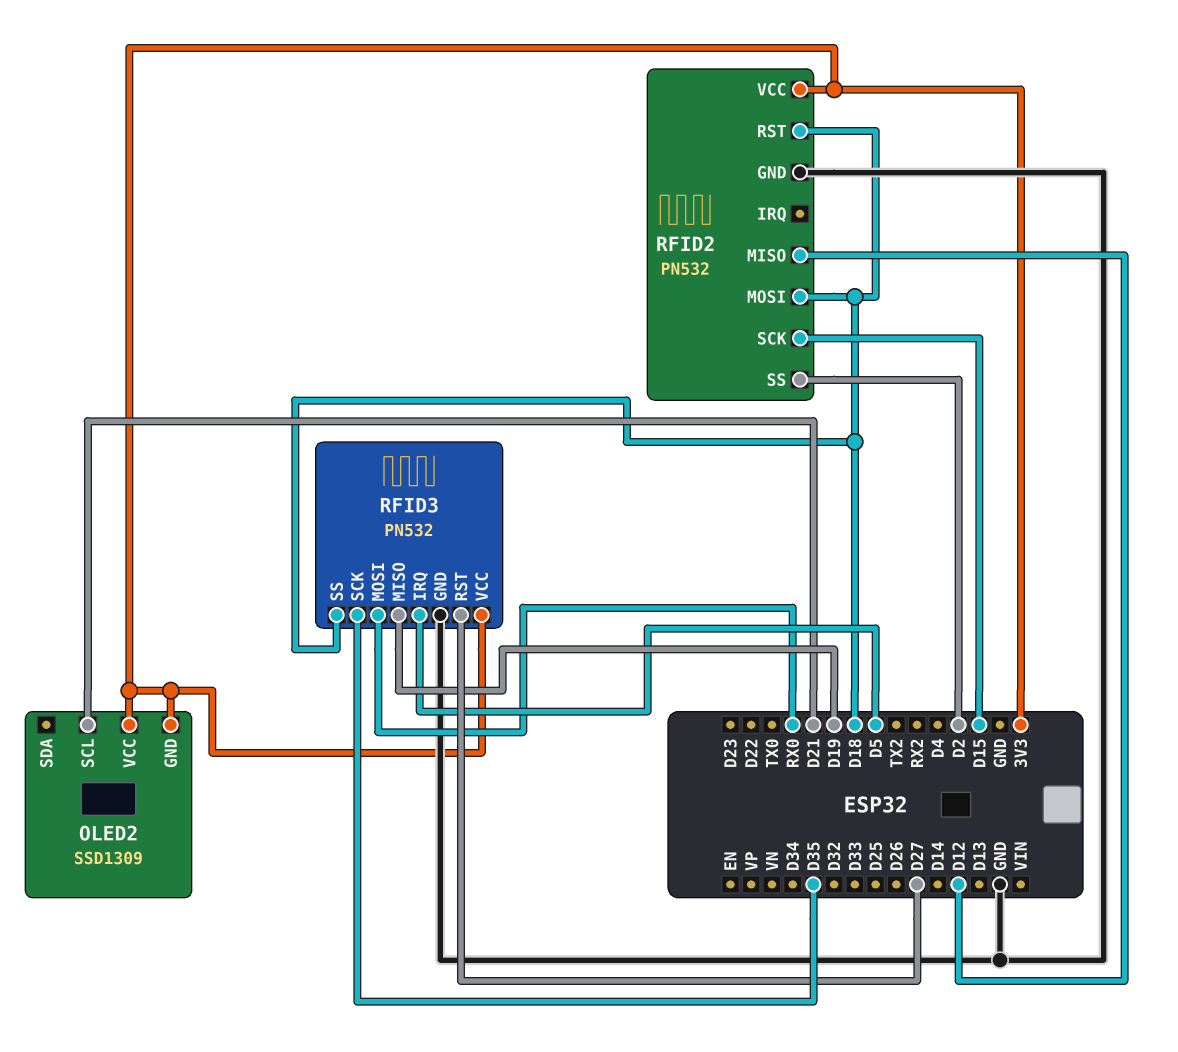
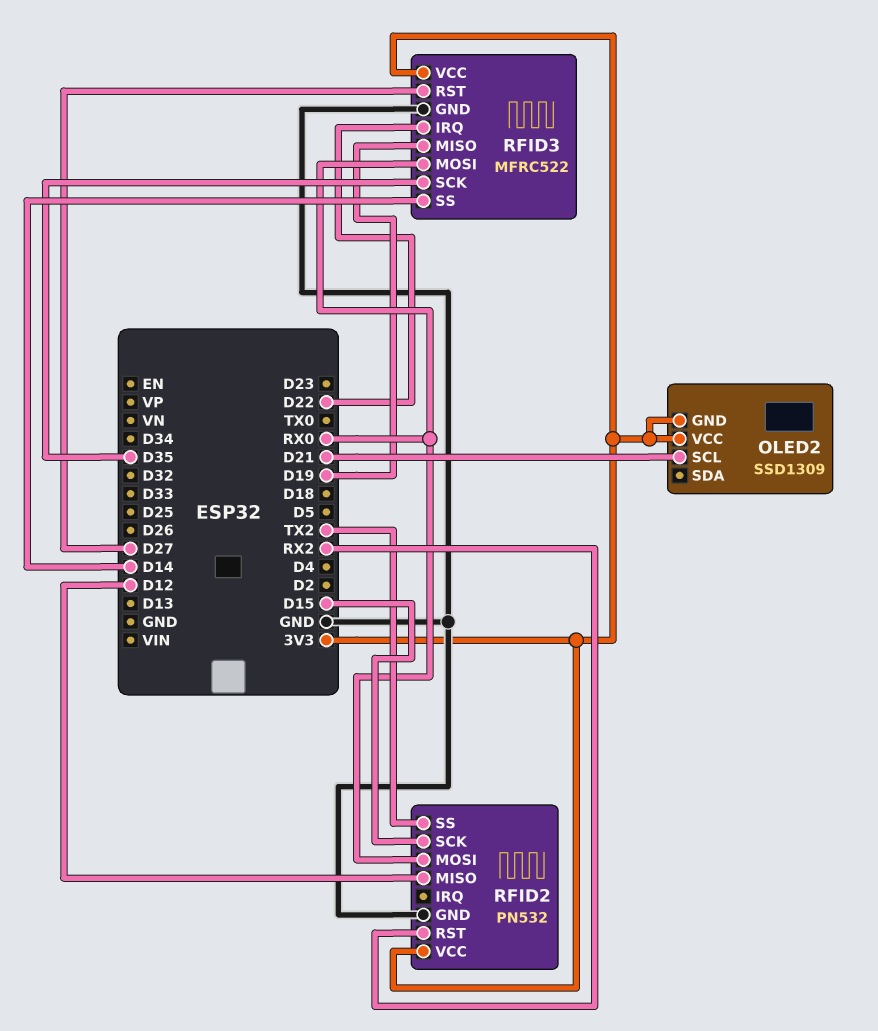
RFID2 pin MOSI: D18 -> RX0
RFID2 pin RST: D18 -> RX2
RFID2 pin SS: D2 -> TX2
RFID3: PN532 -> MFRC522
RFID3 pin IRQ: D5 -> D22
RFID3 pin SS: D18 -> D14

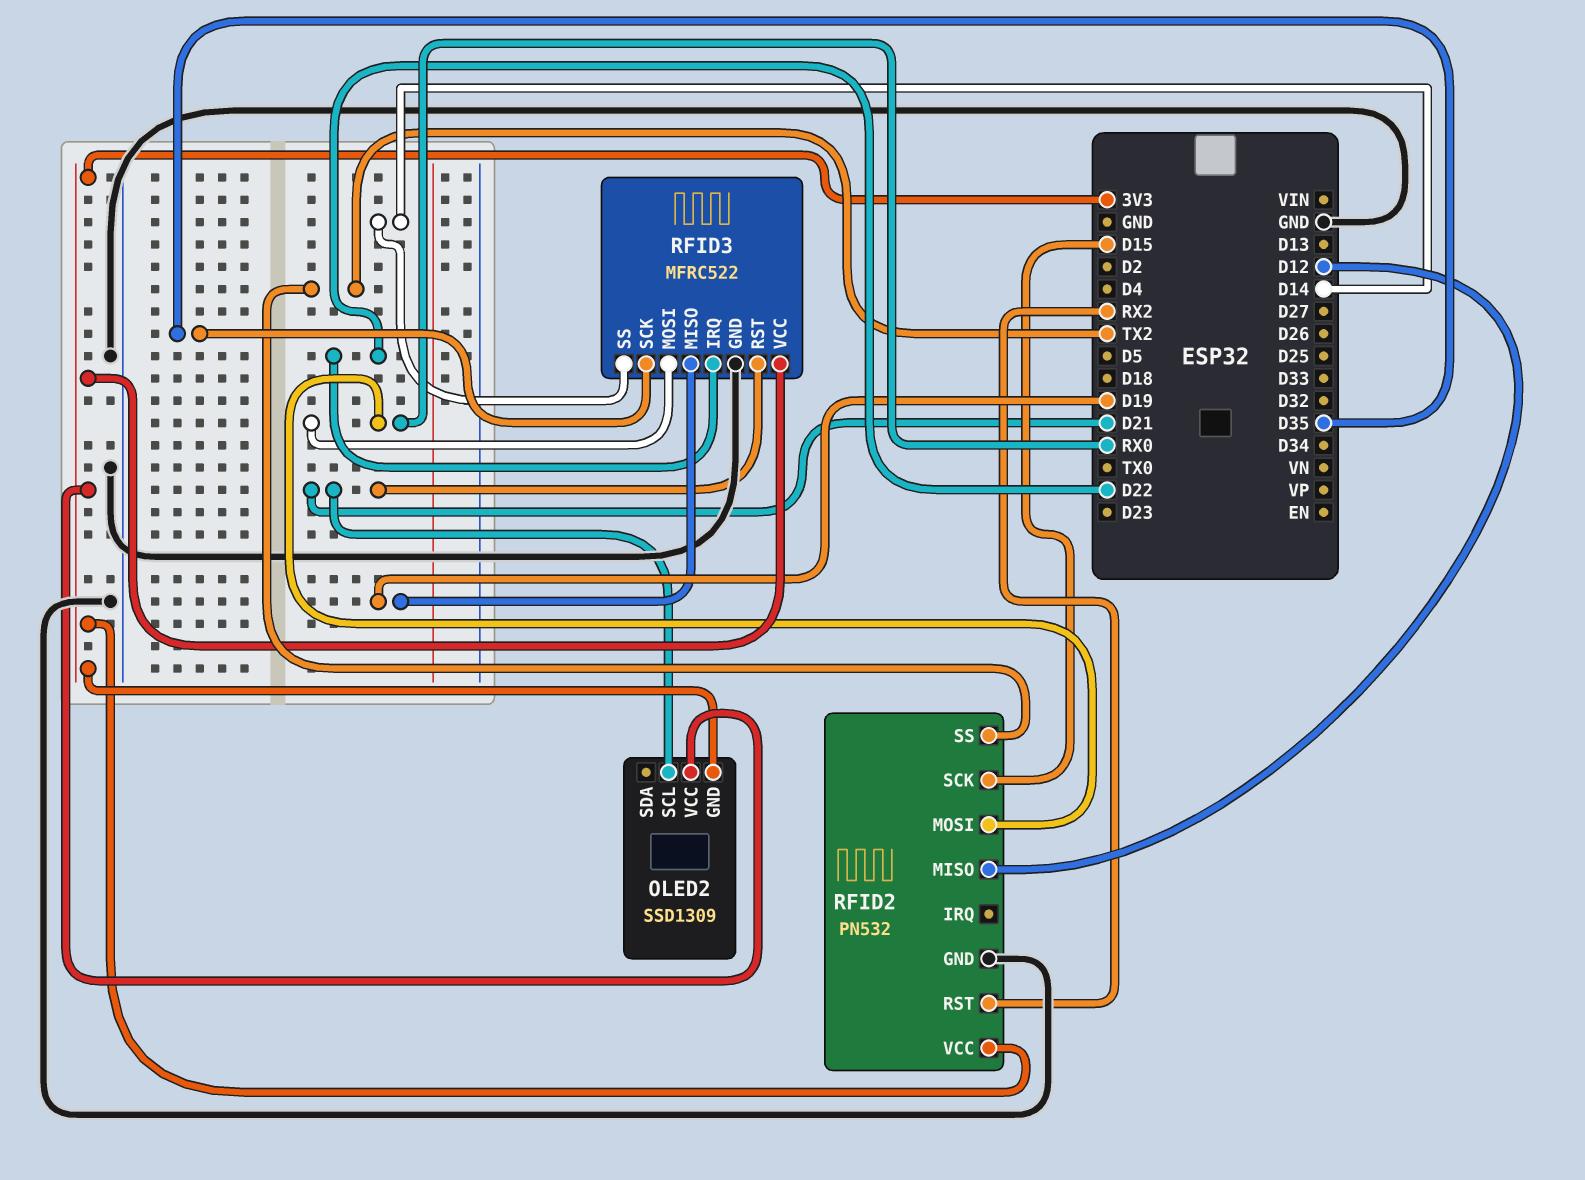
RFID3 pin RST: D27 -> D21

